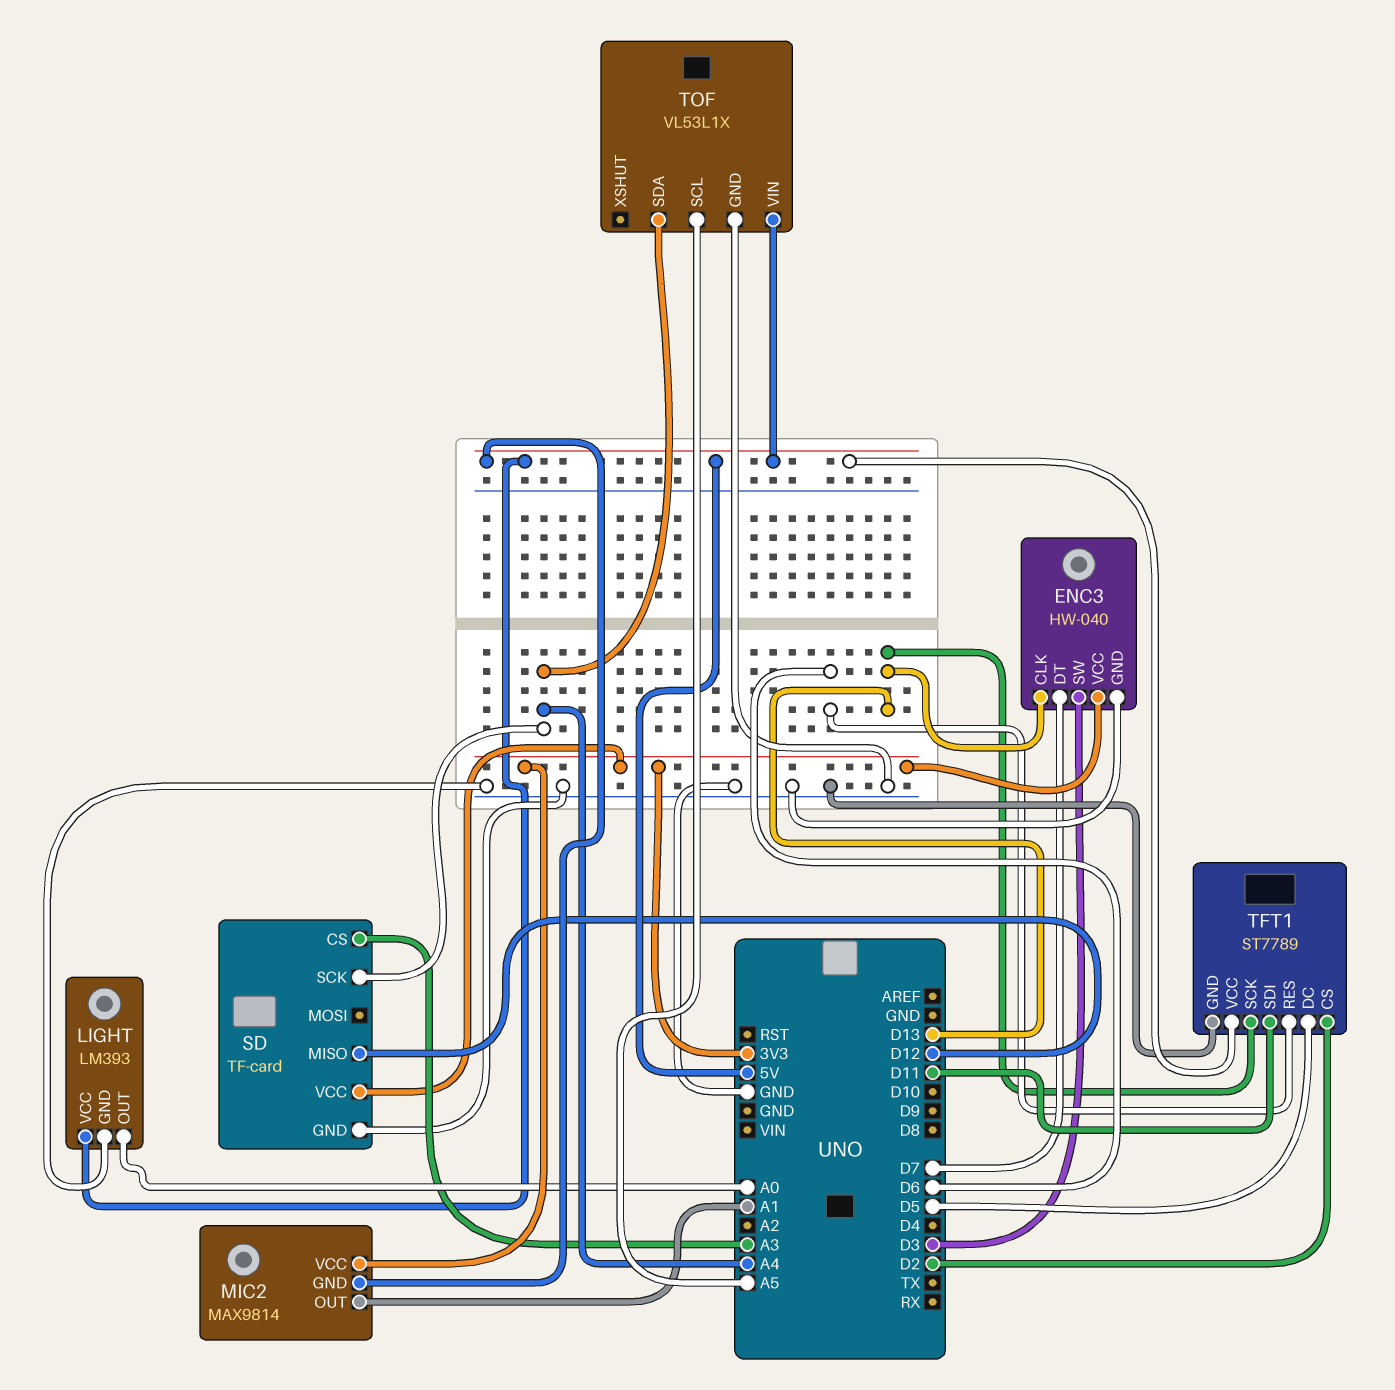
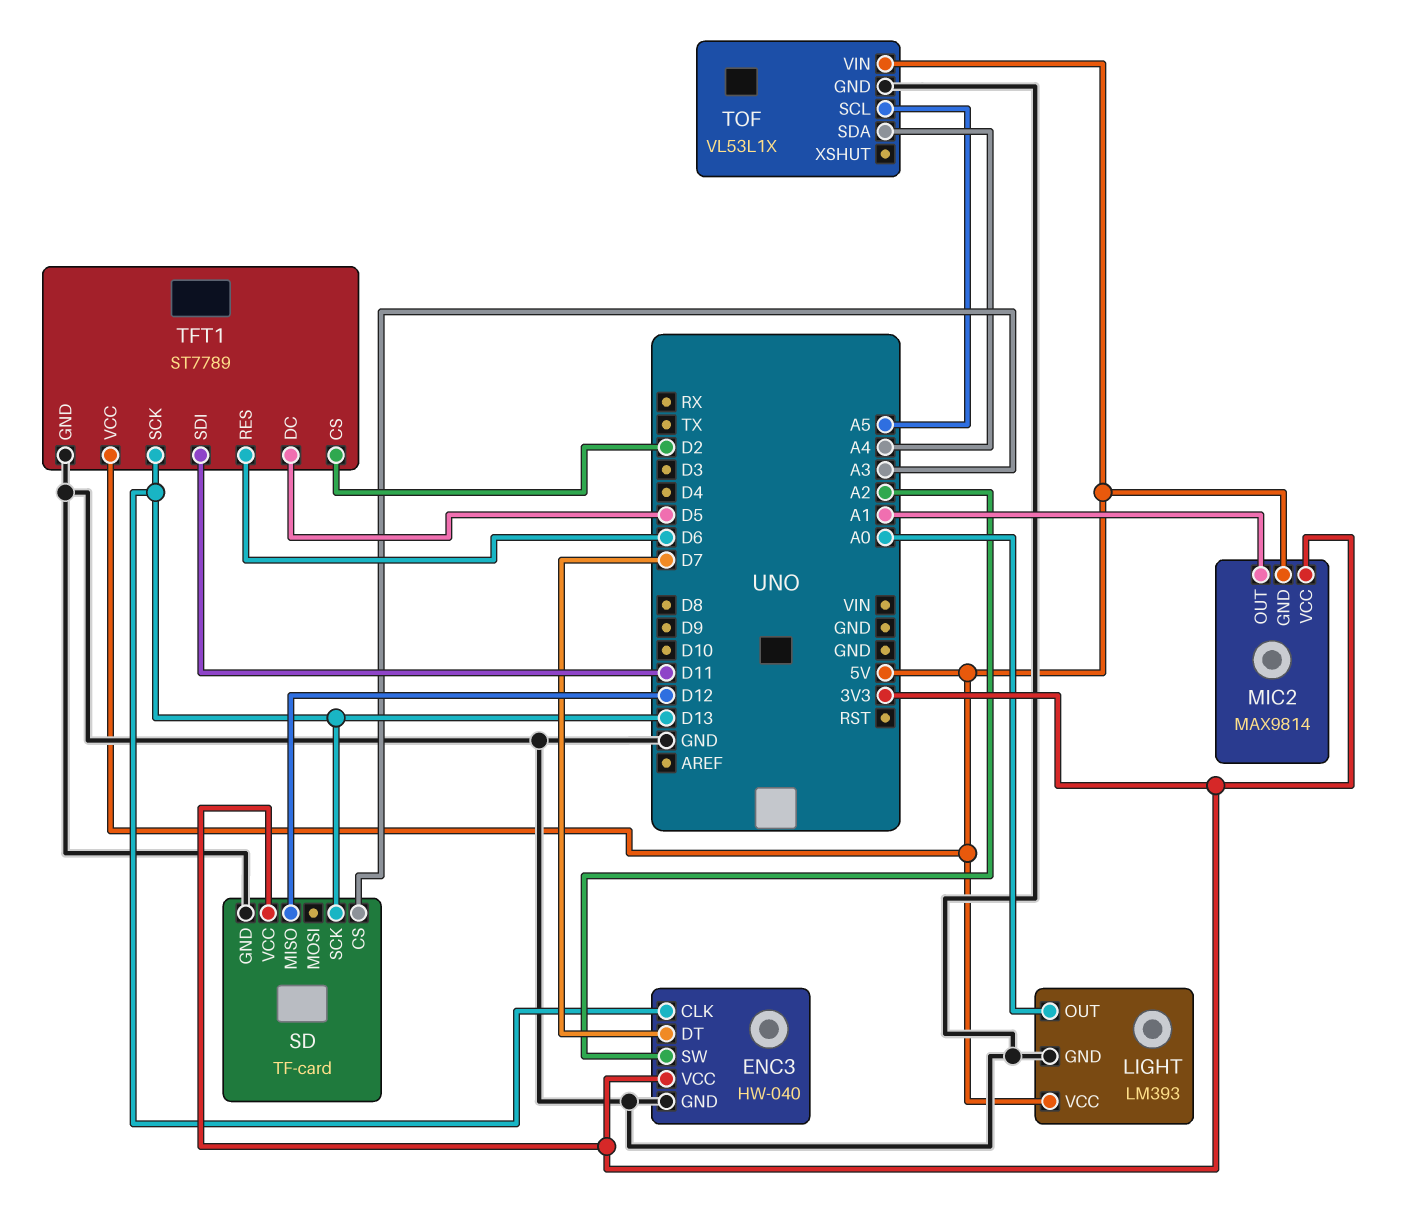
ENC3 pin SW: D3 -> A2
SD pin SCK: A4 -> D13

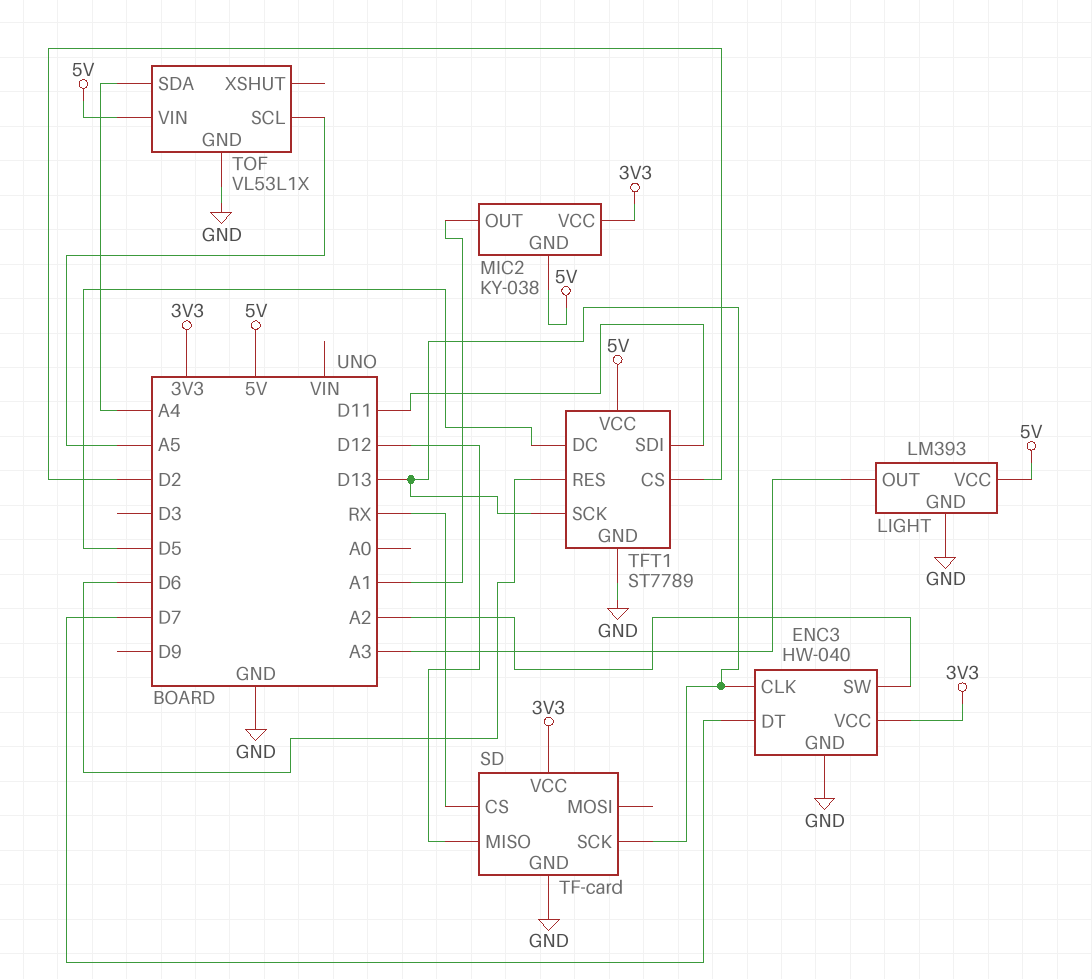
LIGHT pin OUT: A0 -> A3
MIC2: MAX9814 -> KY-038
SD pin CS: A3 -> RX

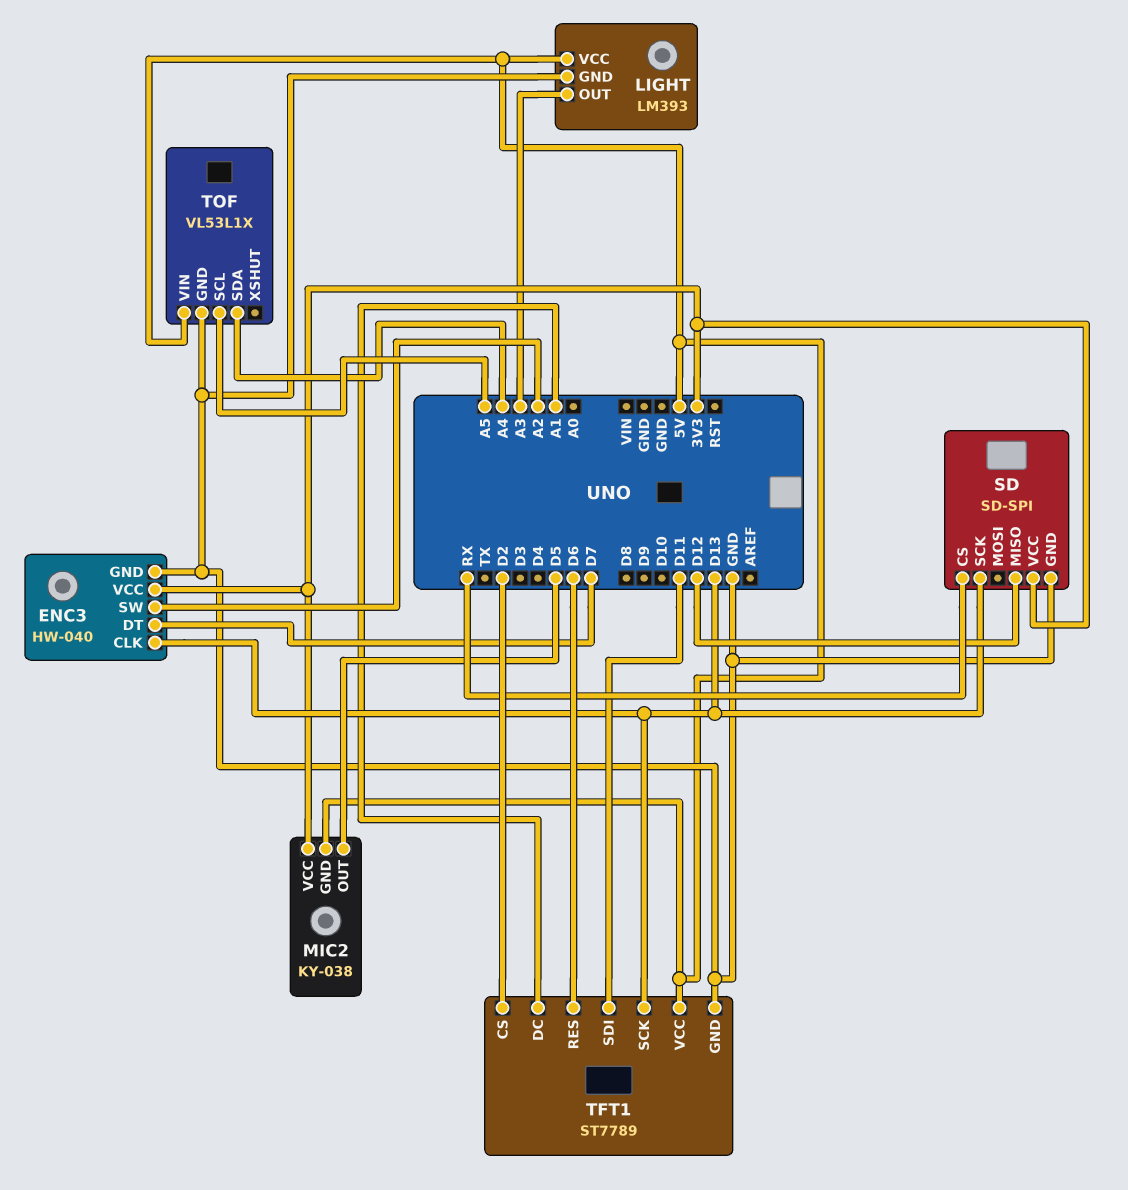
MIC2 pin OUT: A1 -> D5
SD: TF-card -> SD-SPI
TFT1 pin DC: D5 -> A1

